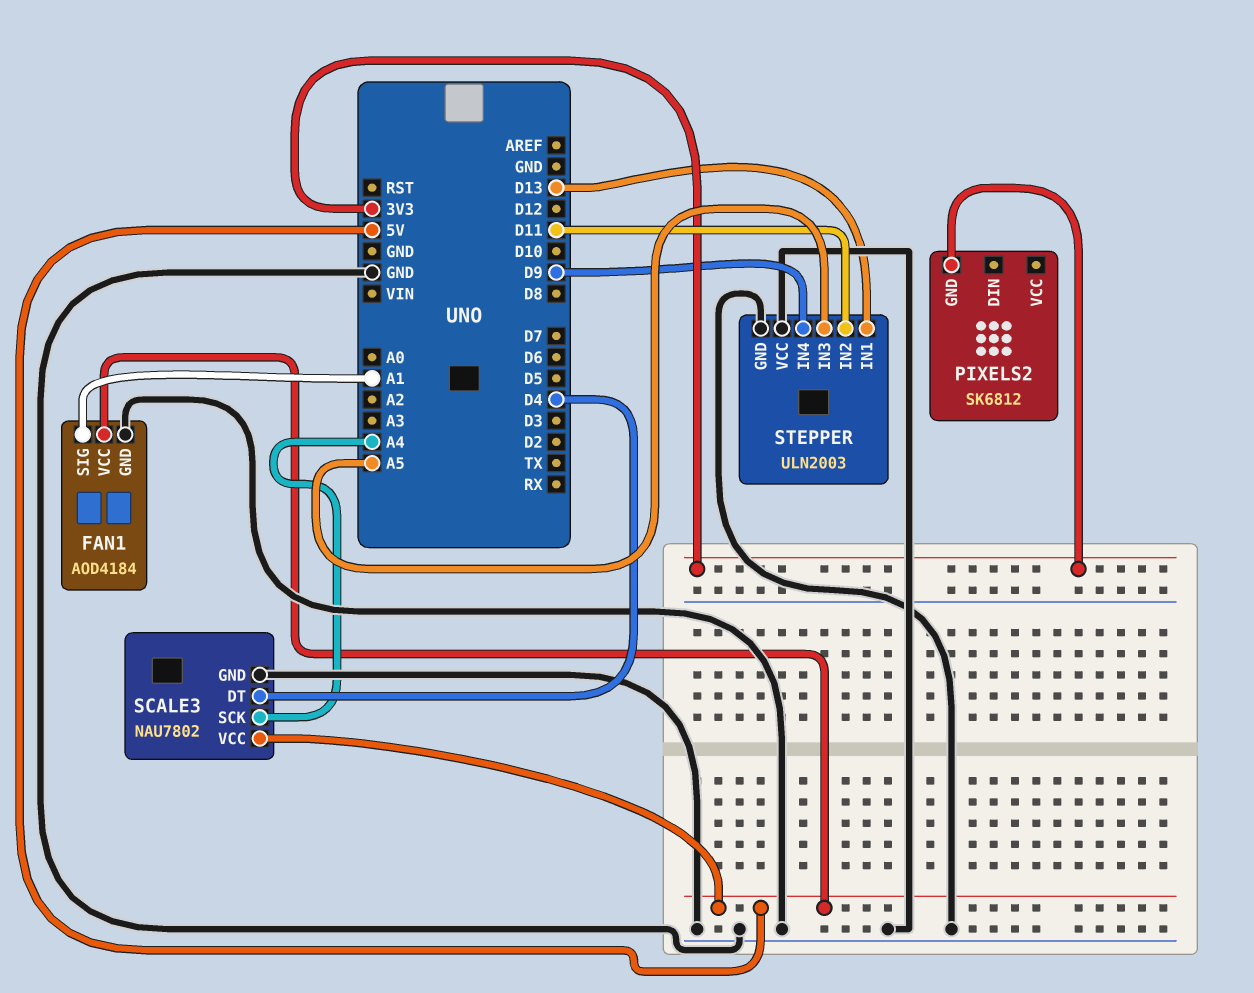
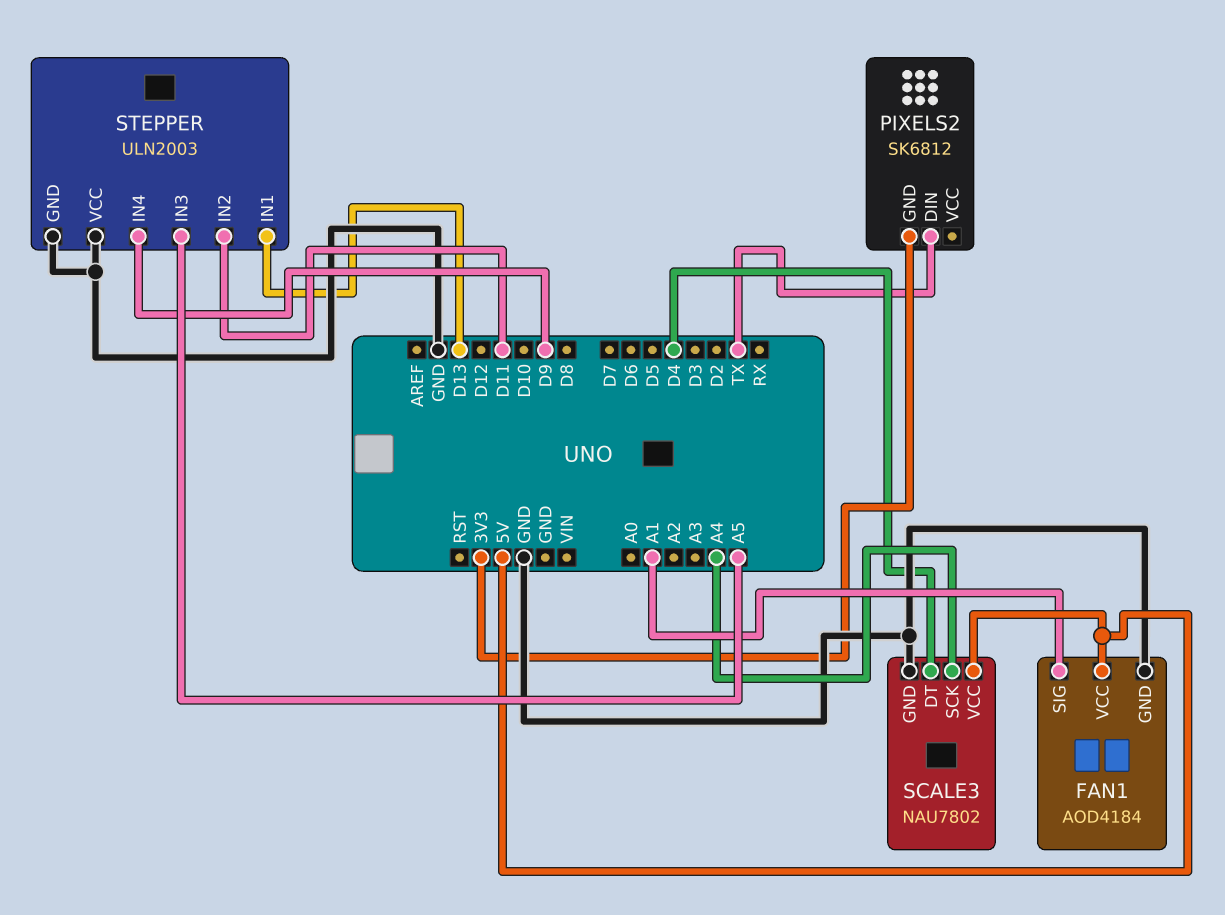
PIXELS2 pin DIN: none -> TX

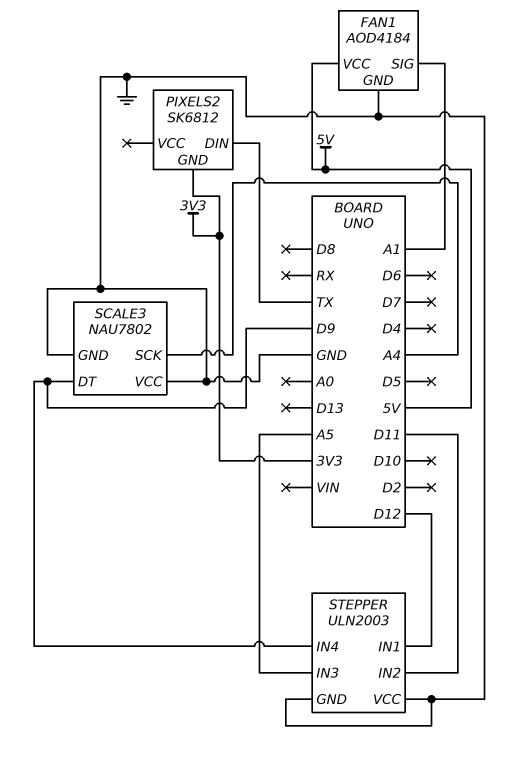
SCALE3 pin DT: D4 -> D9
SCALE3 pin VCC: 5V -> GND
STEPPER pin IN1: D13 -> D12

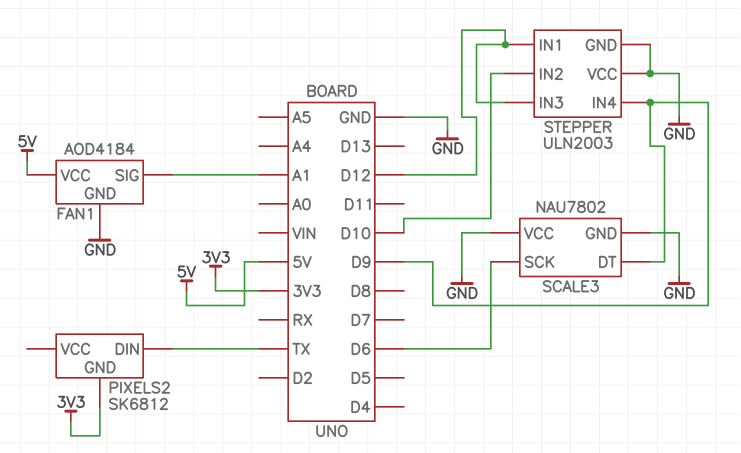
SCALE3 pin SCK: A4 -> D6
STEPPER pin IN2: D11 -> D10
STEPPER pin IN3: A5 -> D12

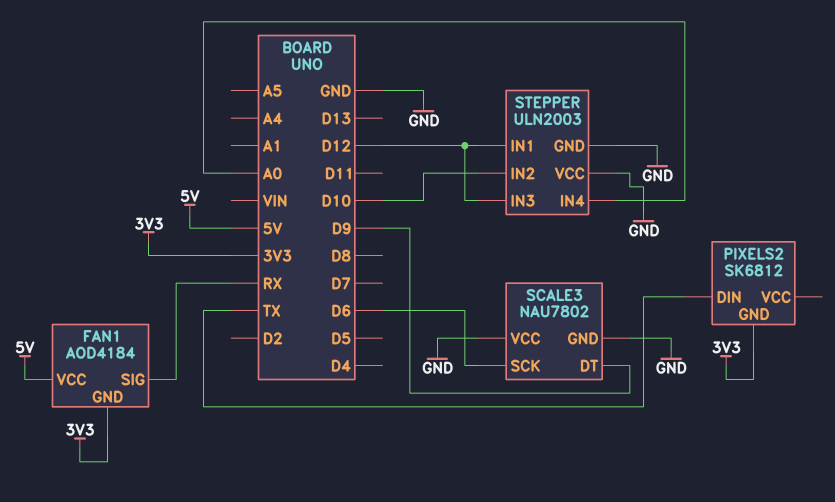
FAN1 pin GND: GND -> 3V3
FAN1 pin SIG: A1 -> RX
STEPPER pin IN4: D9 -> A0

